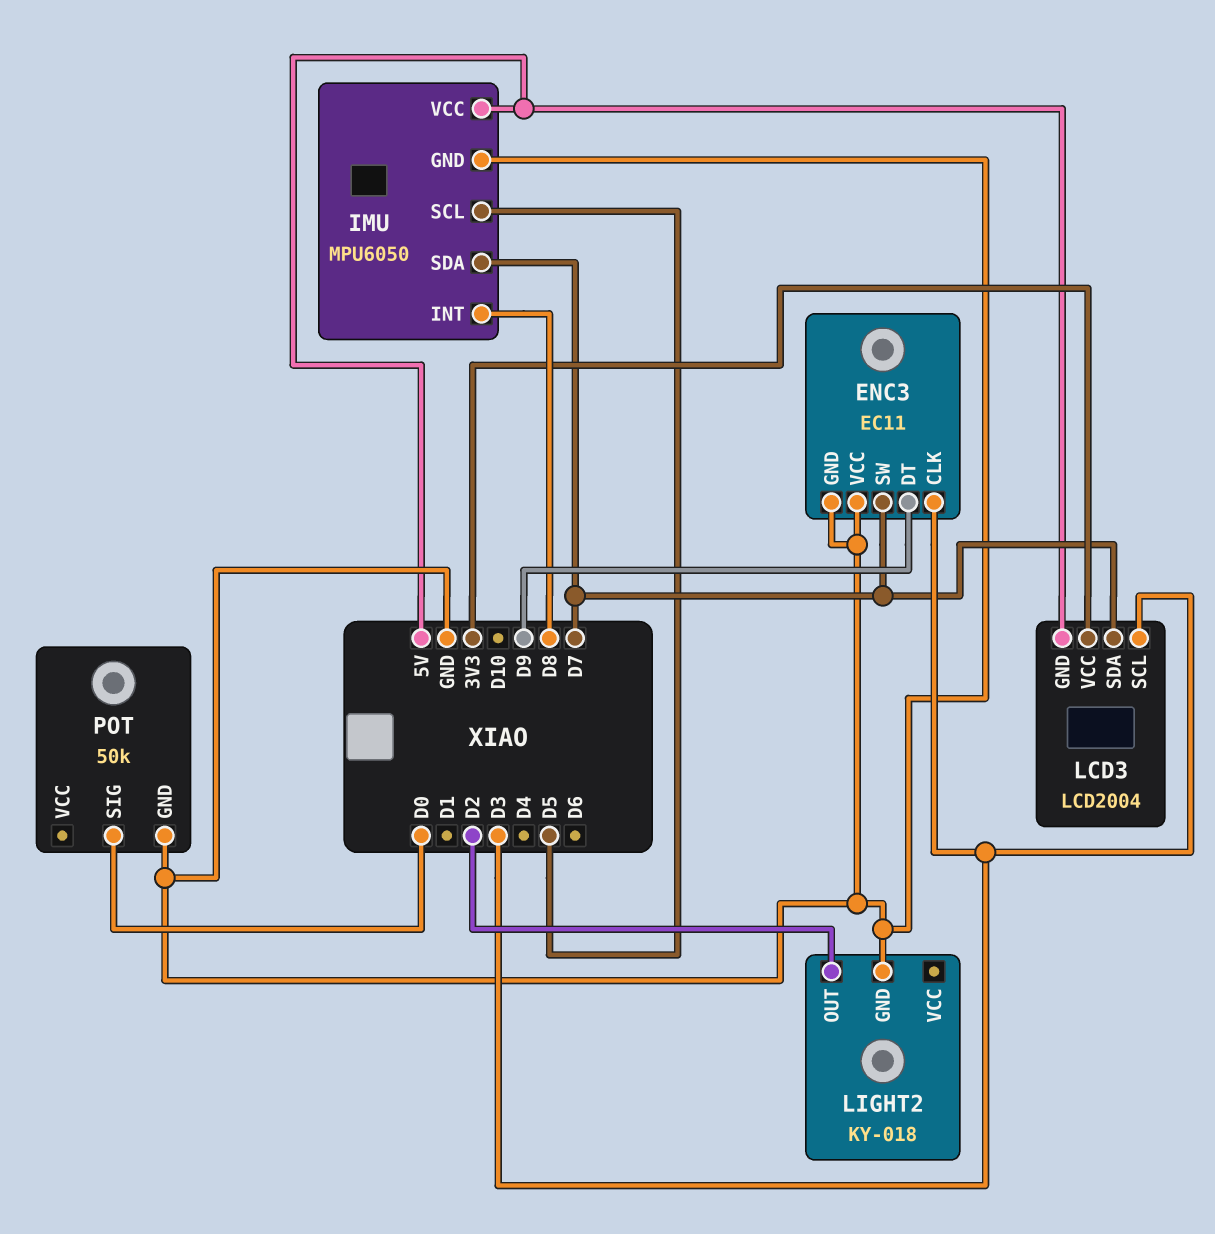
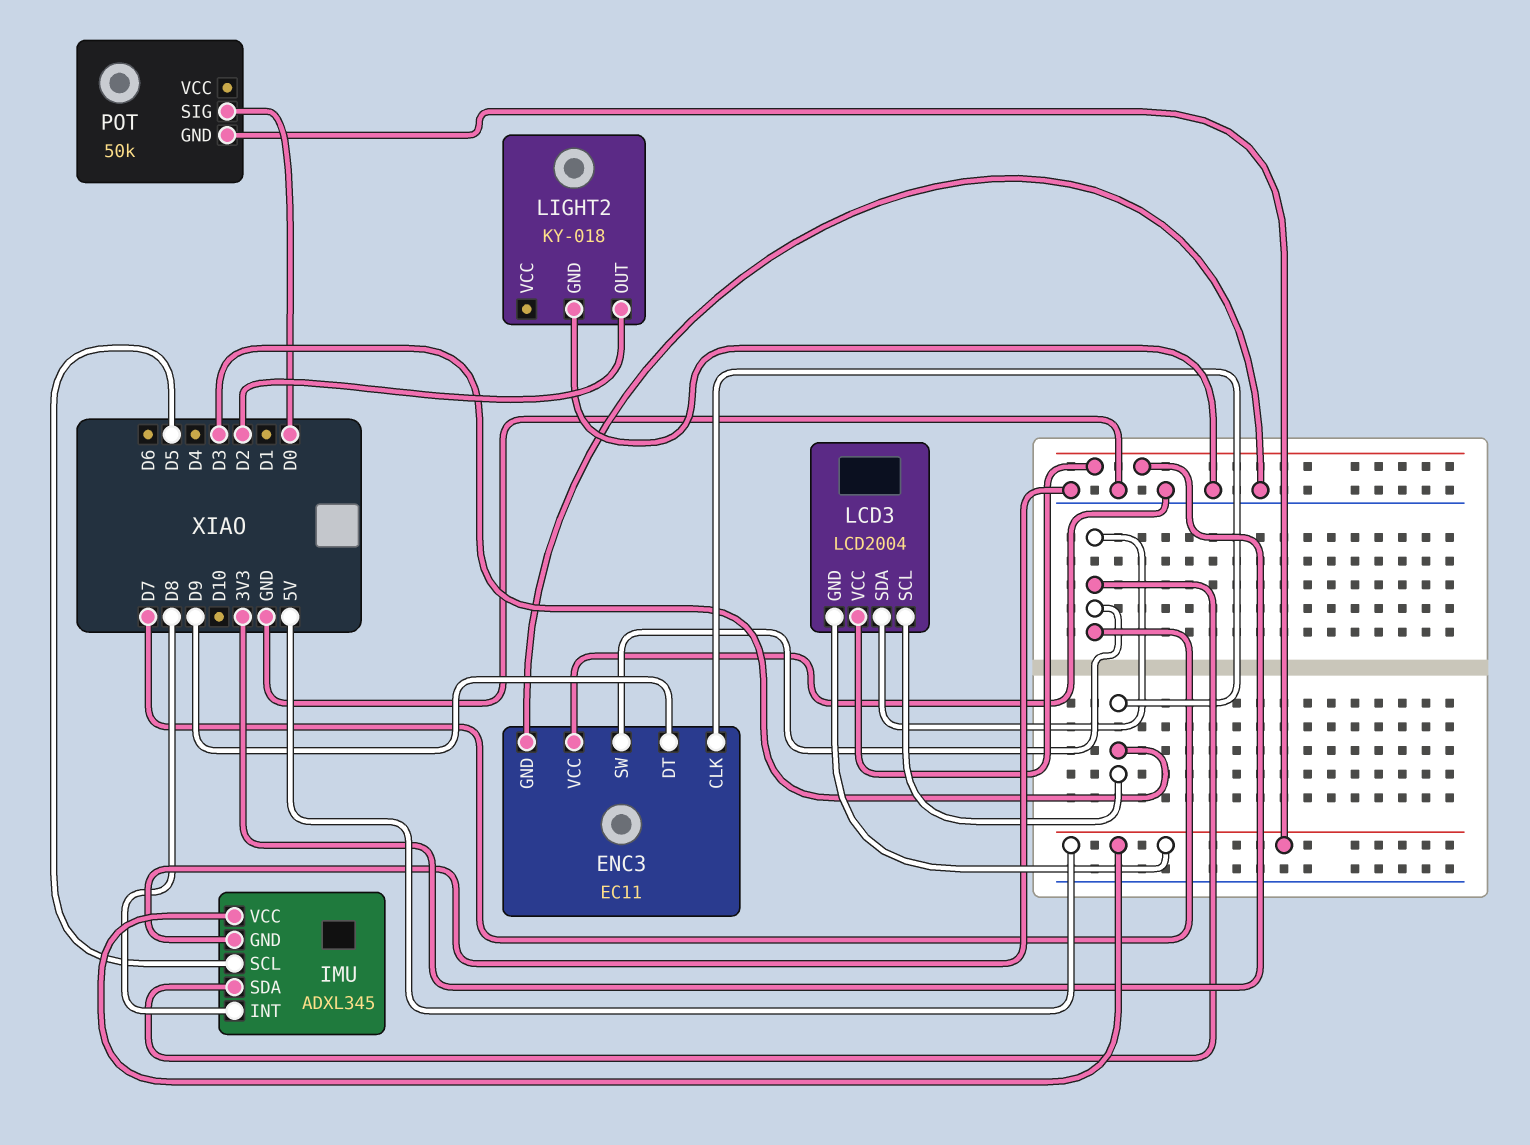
IMU: MPU6050 -> ADXL345
POT pin GND: GND -> 5V

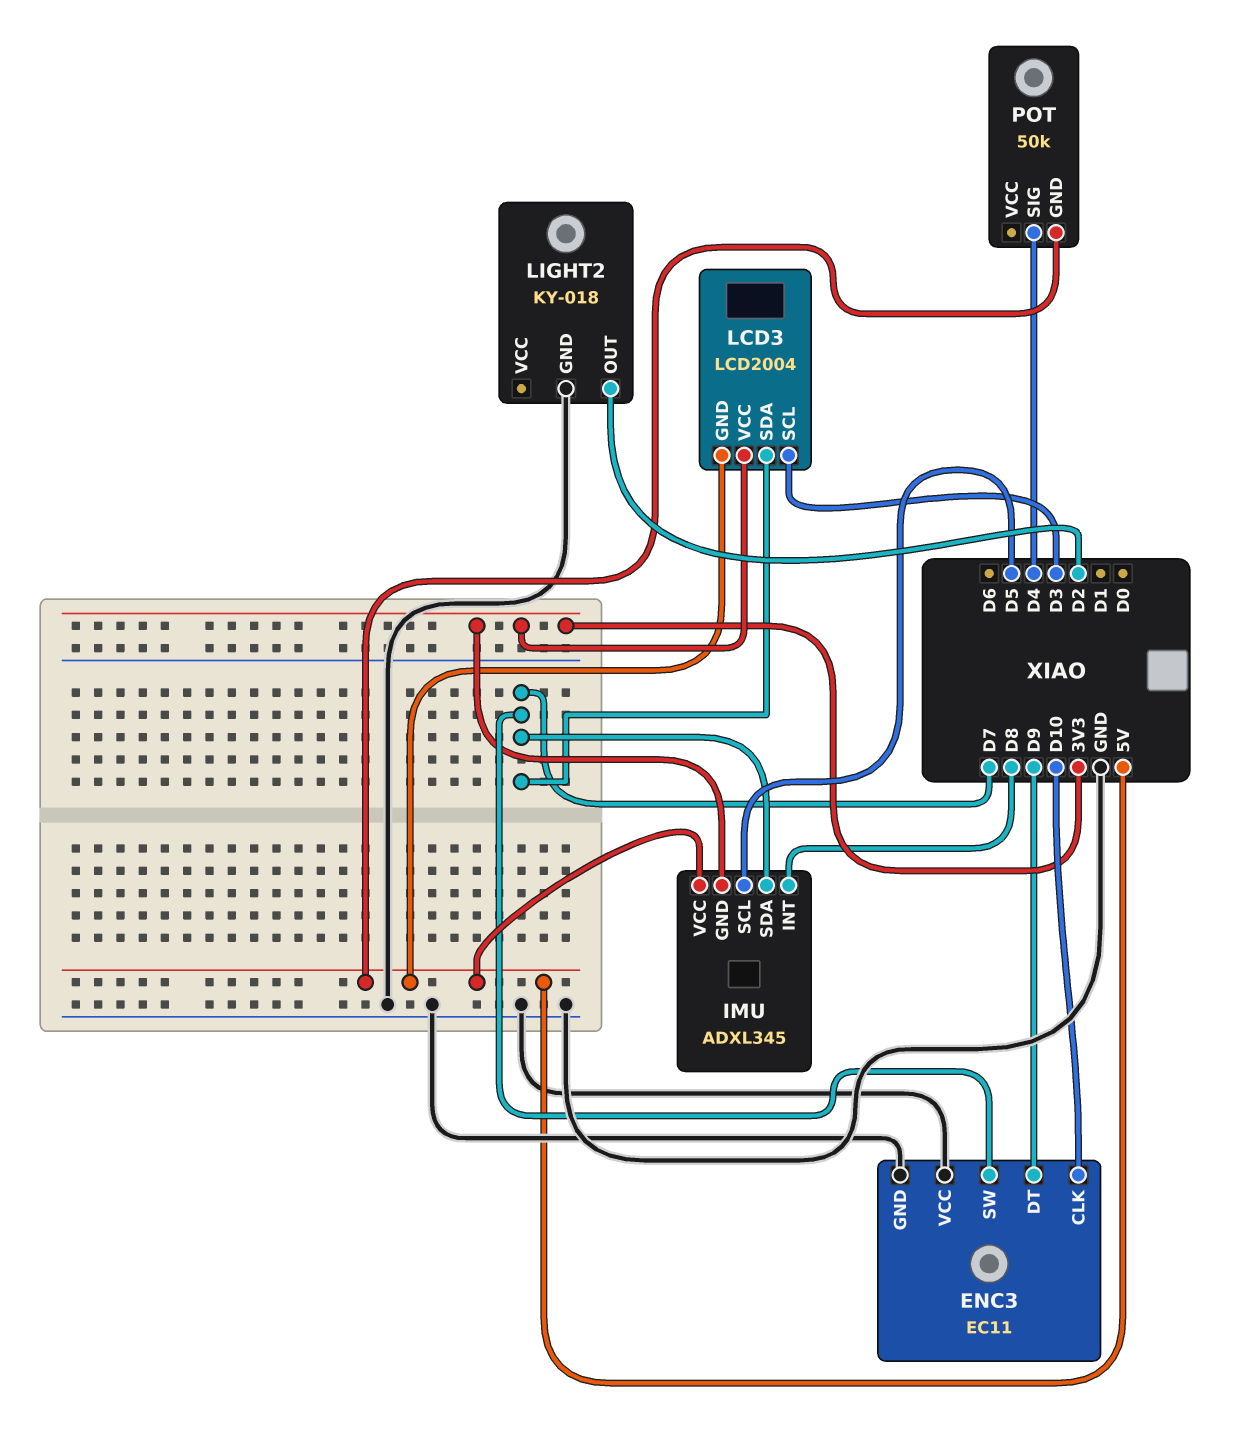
ENC3 pin CLK: D3 -> D10
IMU pin GND: GND -> 3V3
POT pin SIG: D0 -> D4

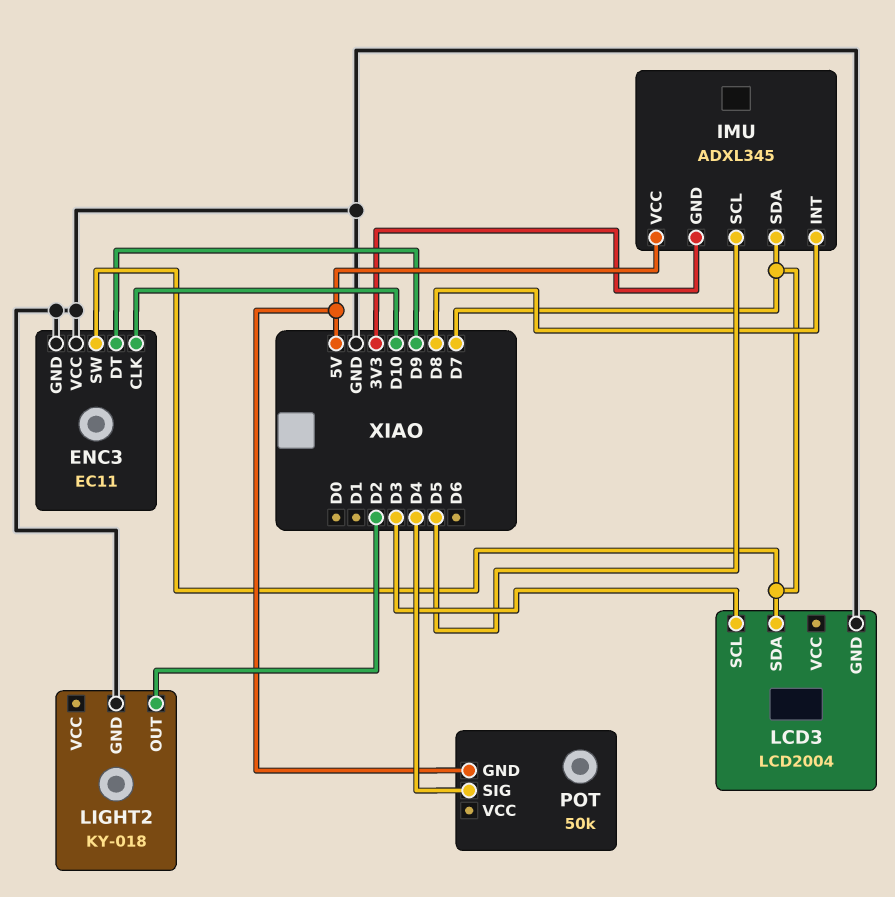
LCD3 pin GND: 5V -> GND
LCD3 pin VCC: 3V3 -> none

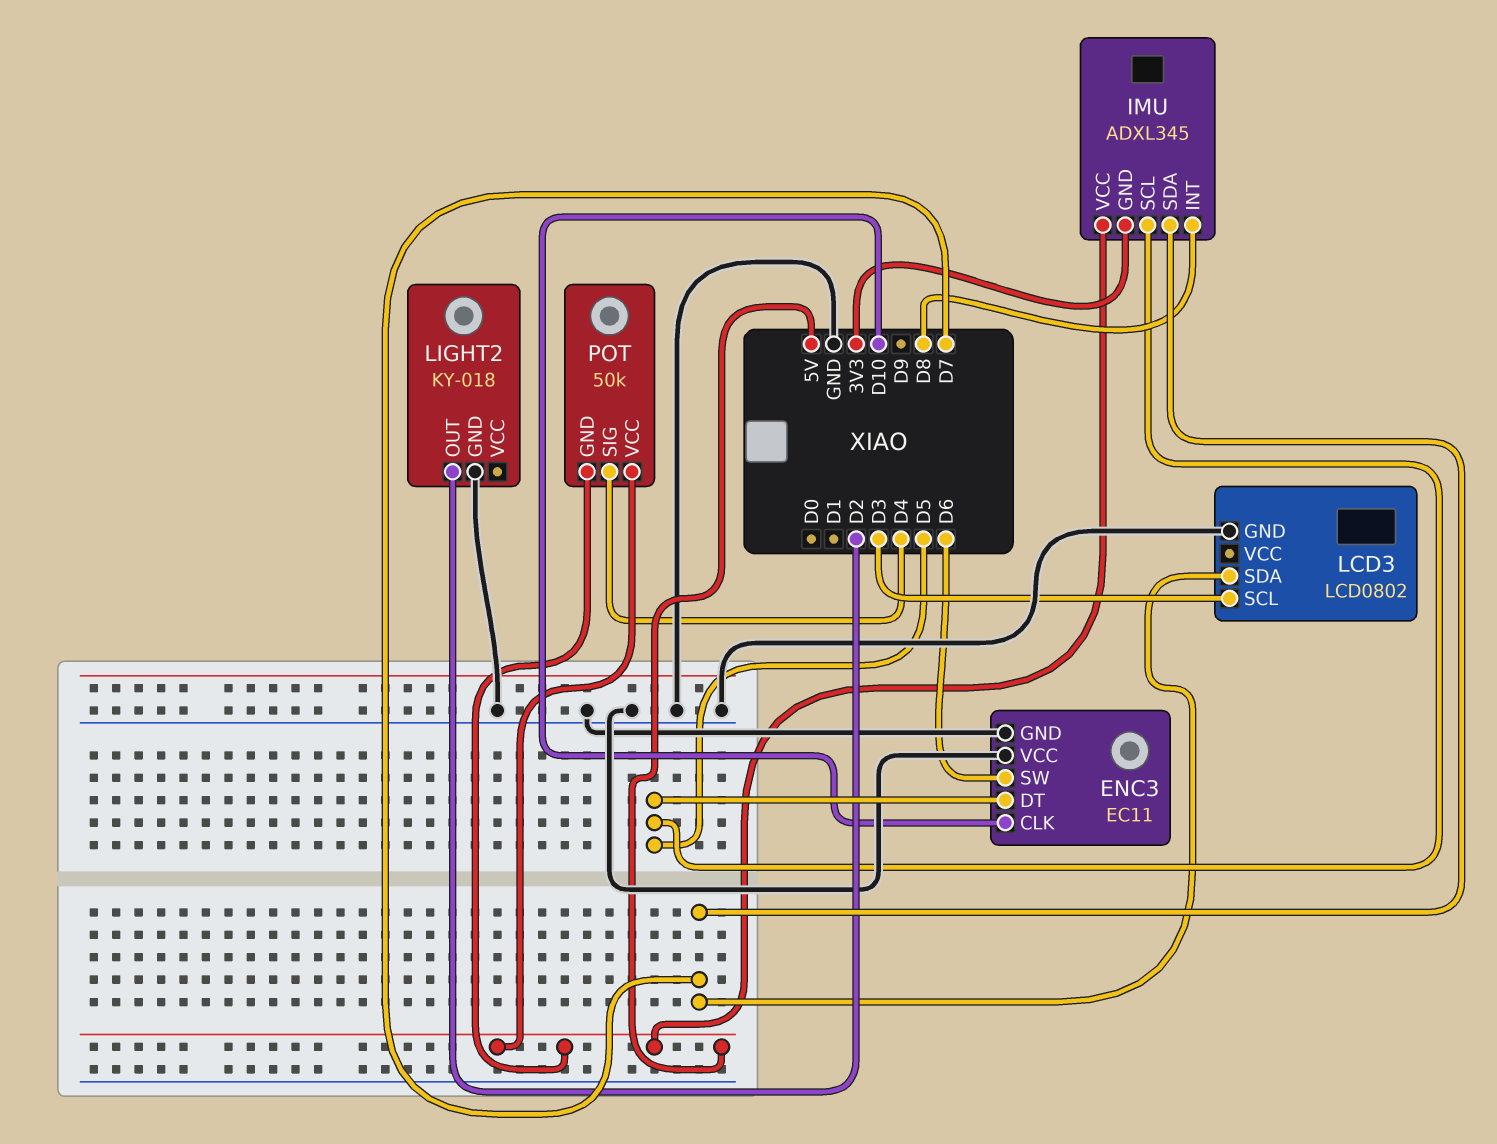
ENC3 pin DT: D9 -> D5
ENC3 pin SW: D7 -> D6
LCD3: LCD2004 -> LCD0802
POT pin VCC: none -> 5V

